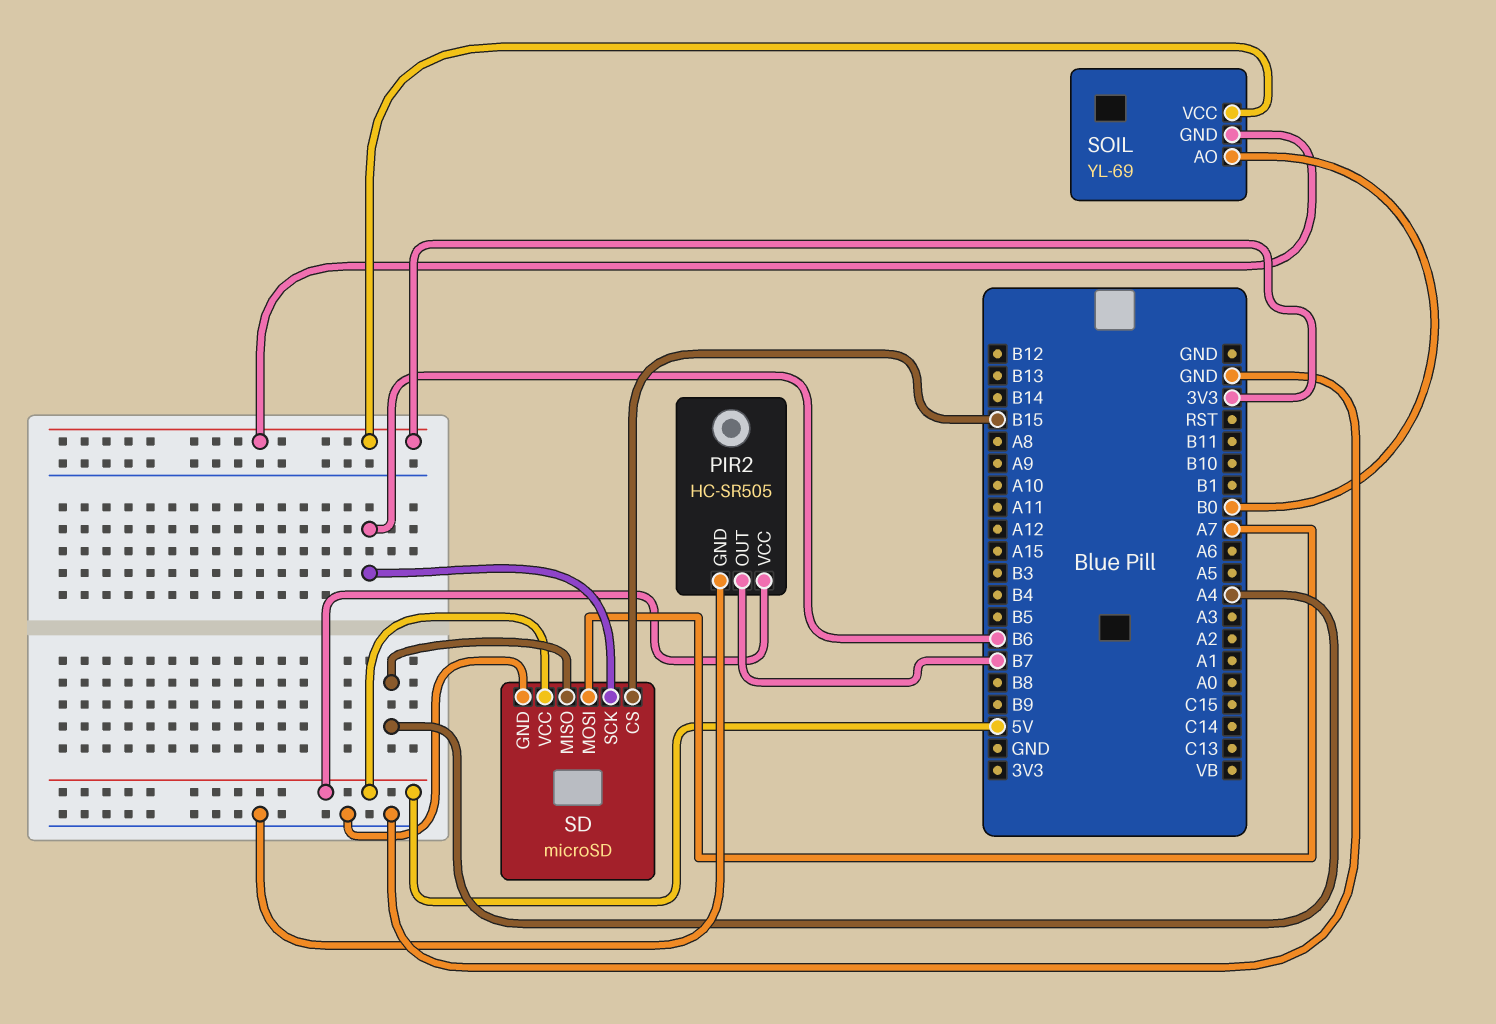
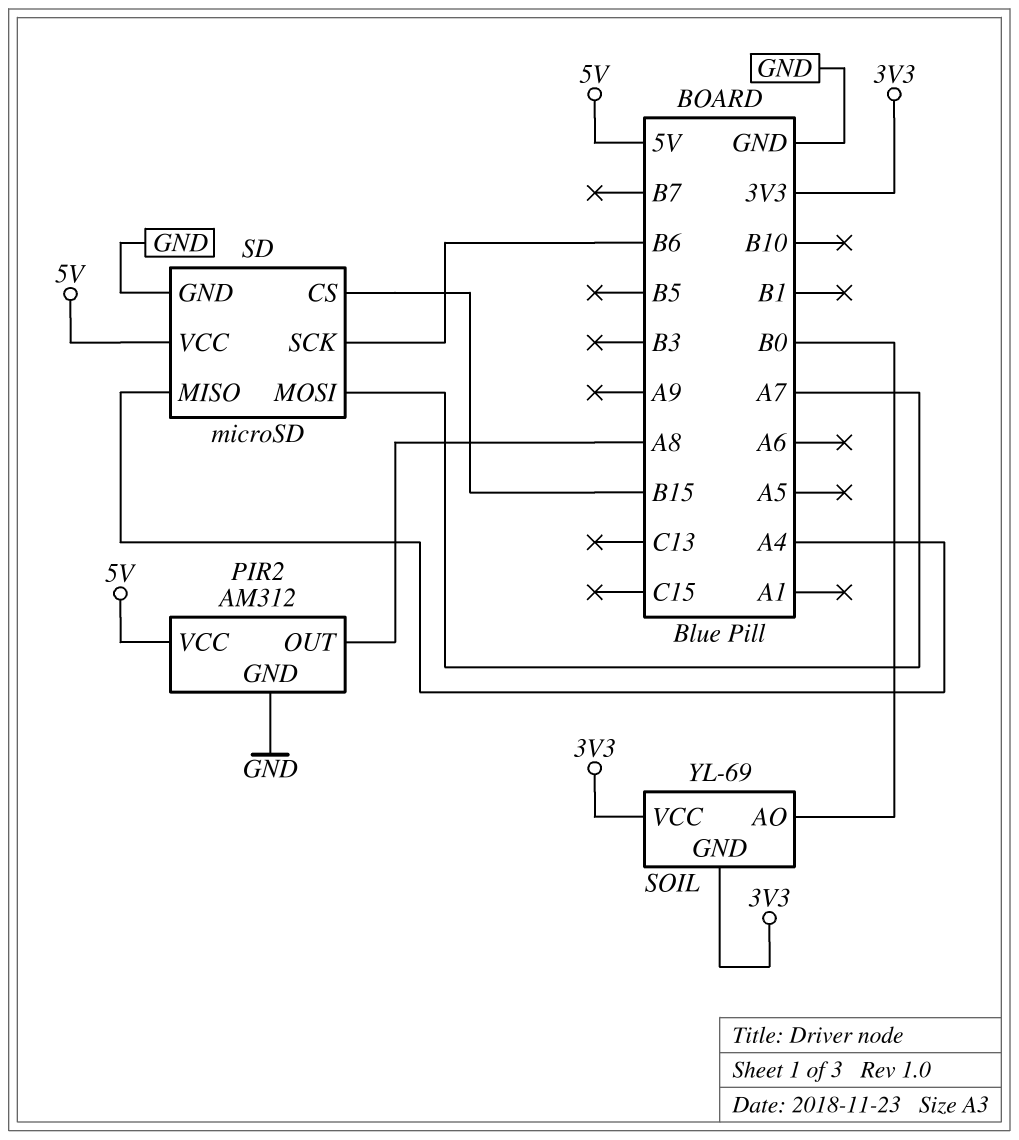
PIR2: HC-SR505 -> AM312
PIR2 pin OUT: B7 -> A8

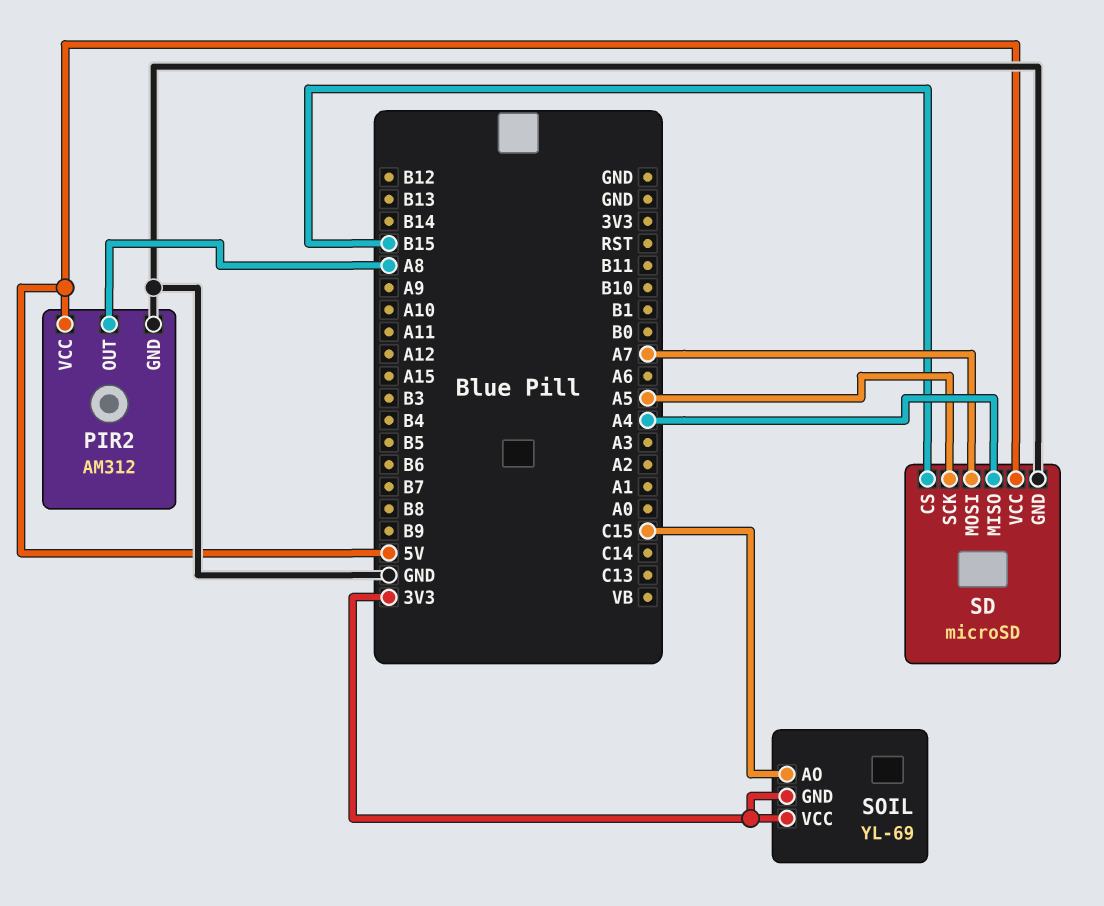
SD pin SCK: B6 -> A5
SOIL pin AO: B0 -> C15

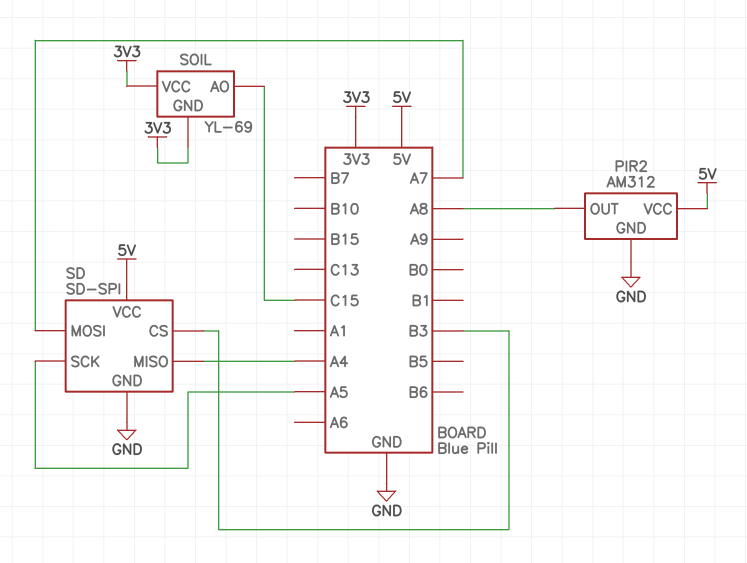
SD: microSD -> SD-SPI
SD pin CS: B15 -> B3

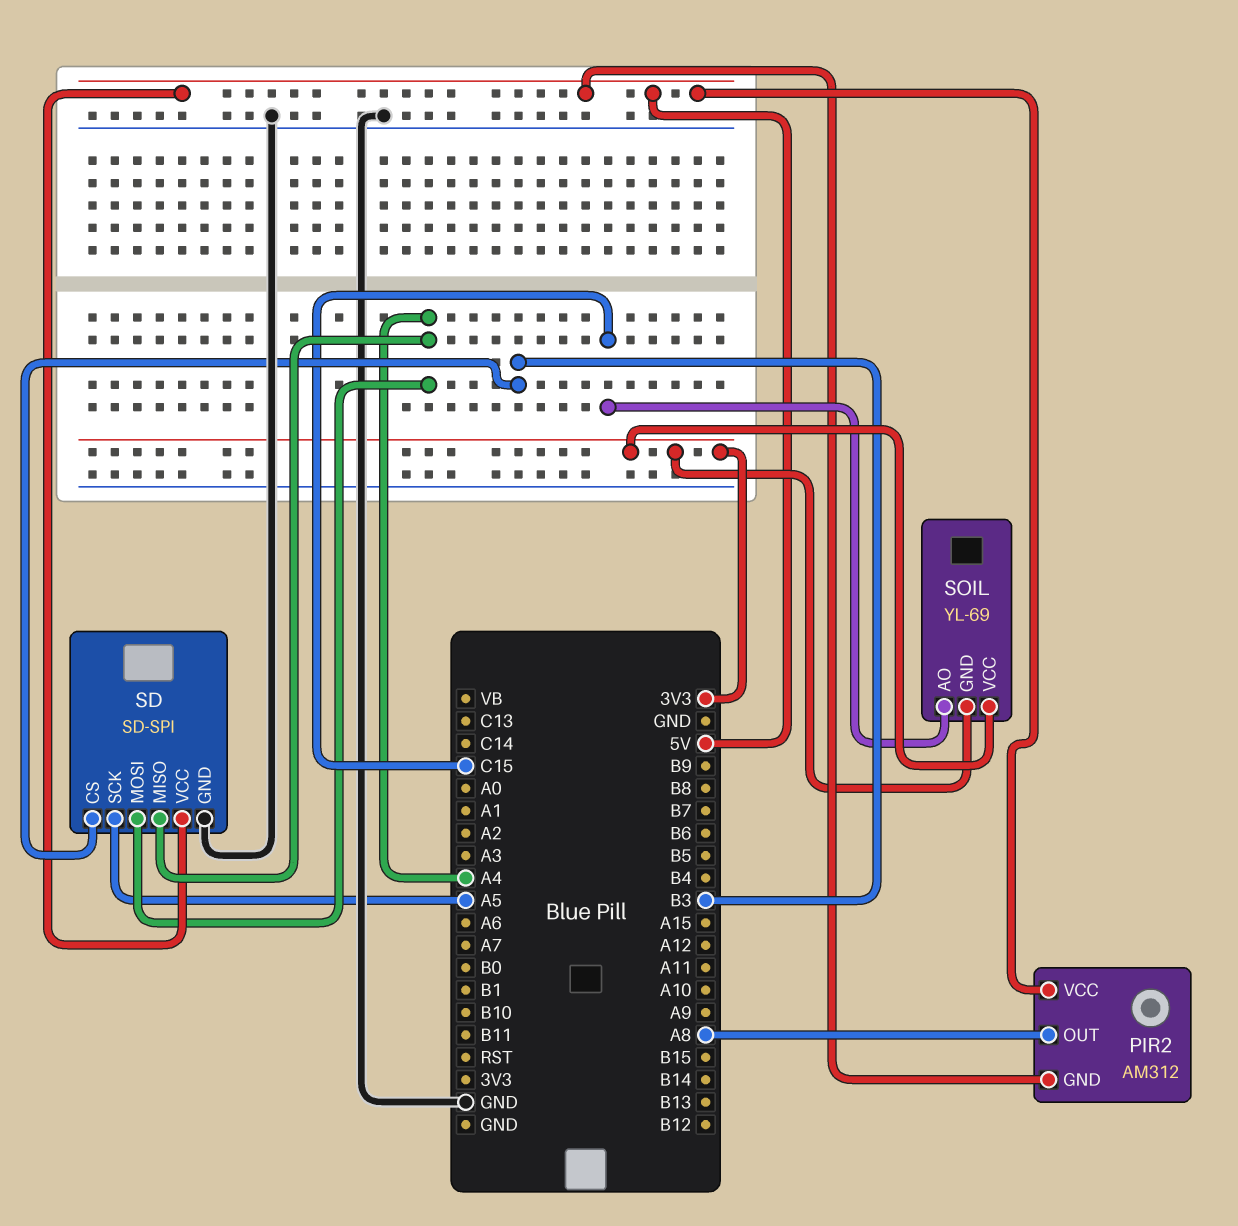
PIR2 pin GND: GND -> 5V
SD pin MOSI: A7 -> A4

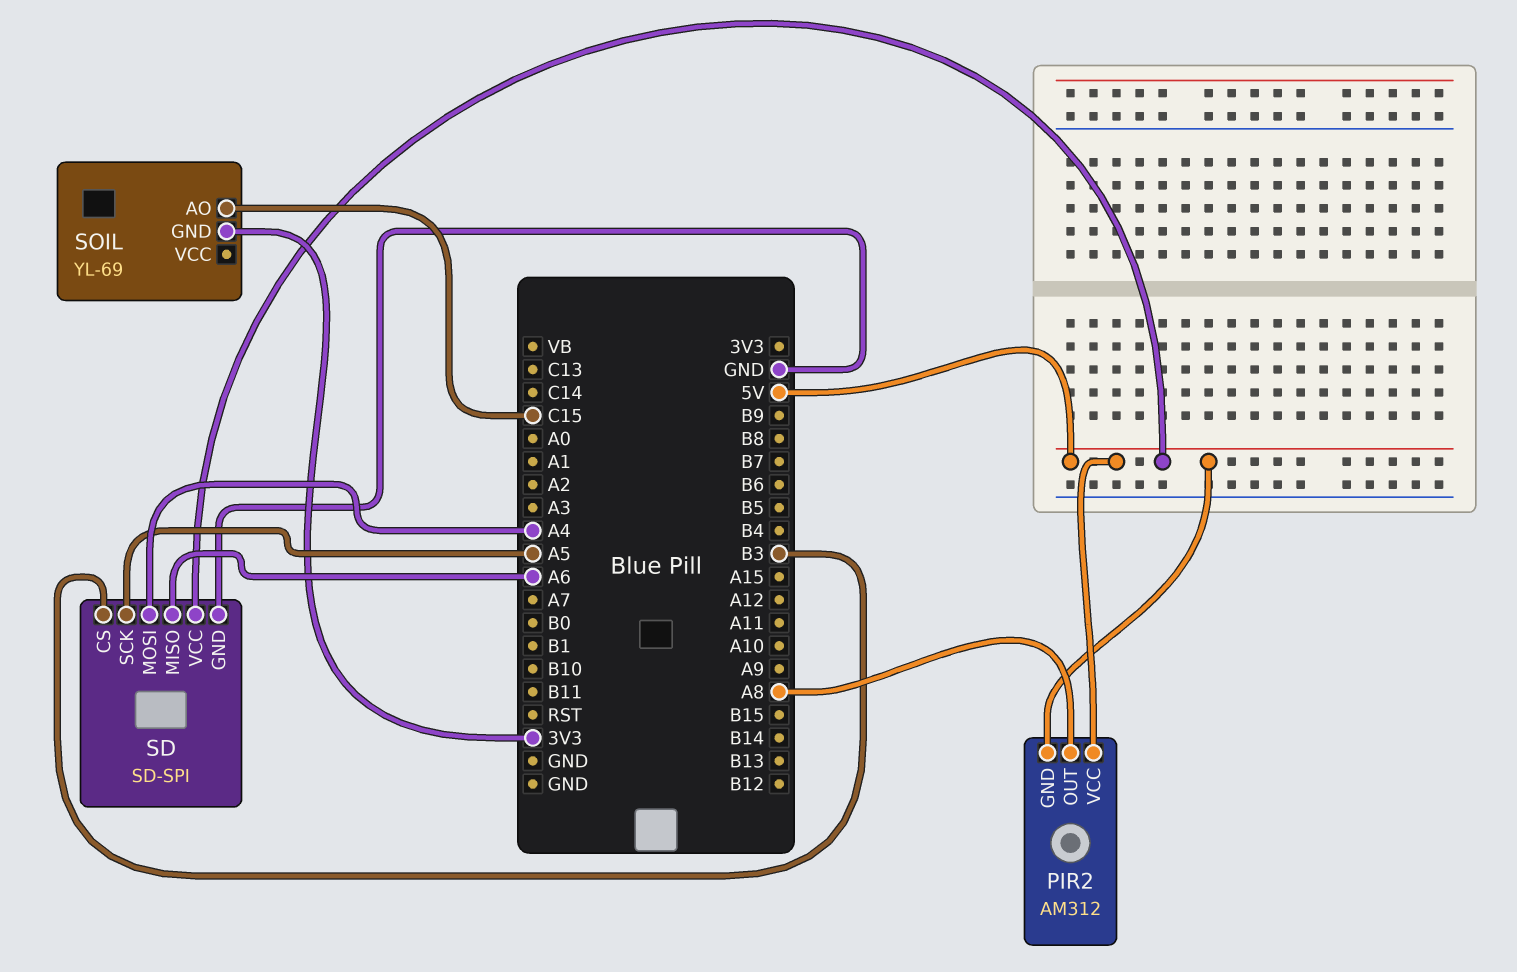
SD pin MISO: A4 -> A6
SOIL pin VCC: 3V3 -> none

